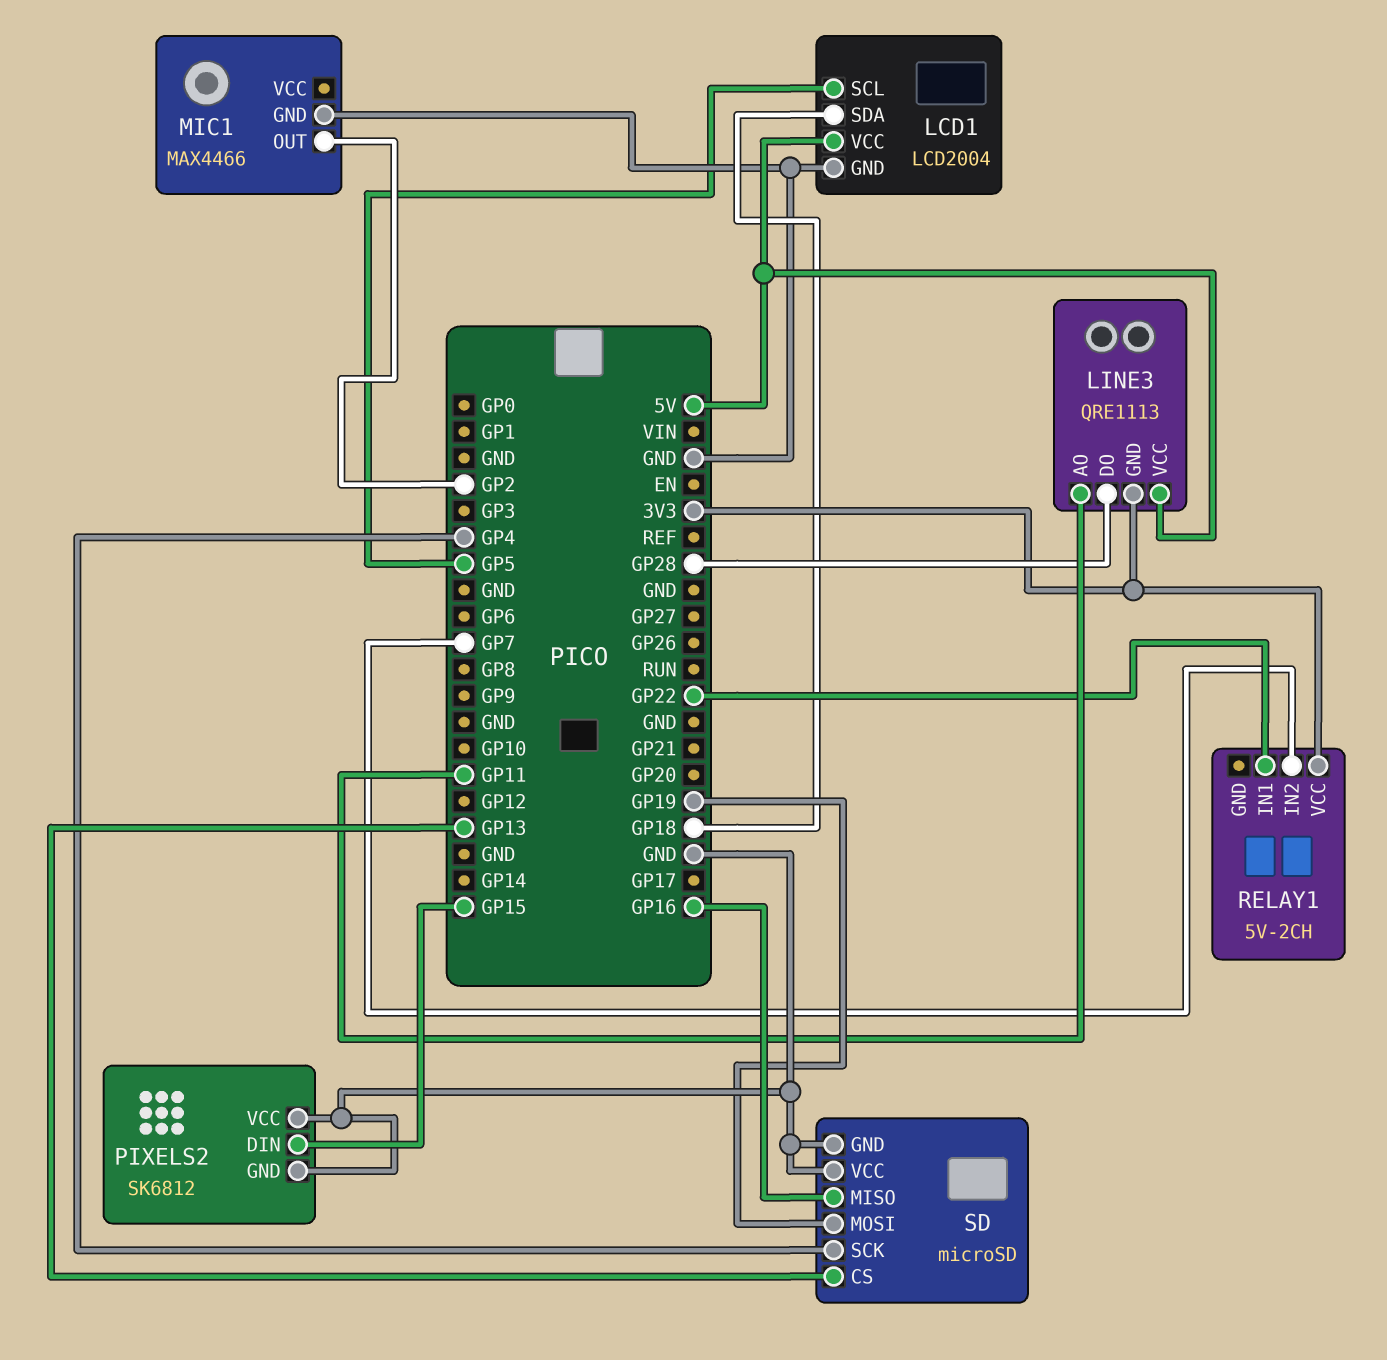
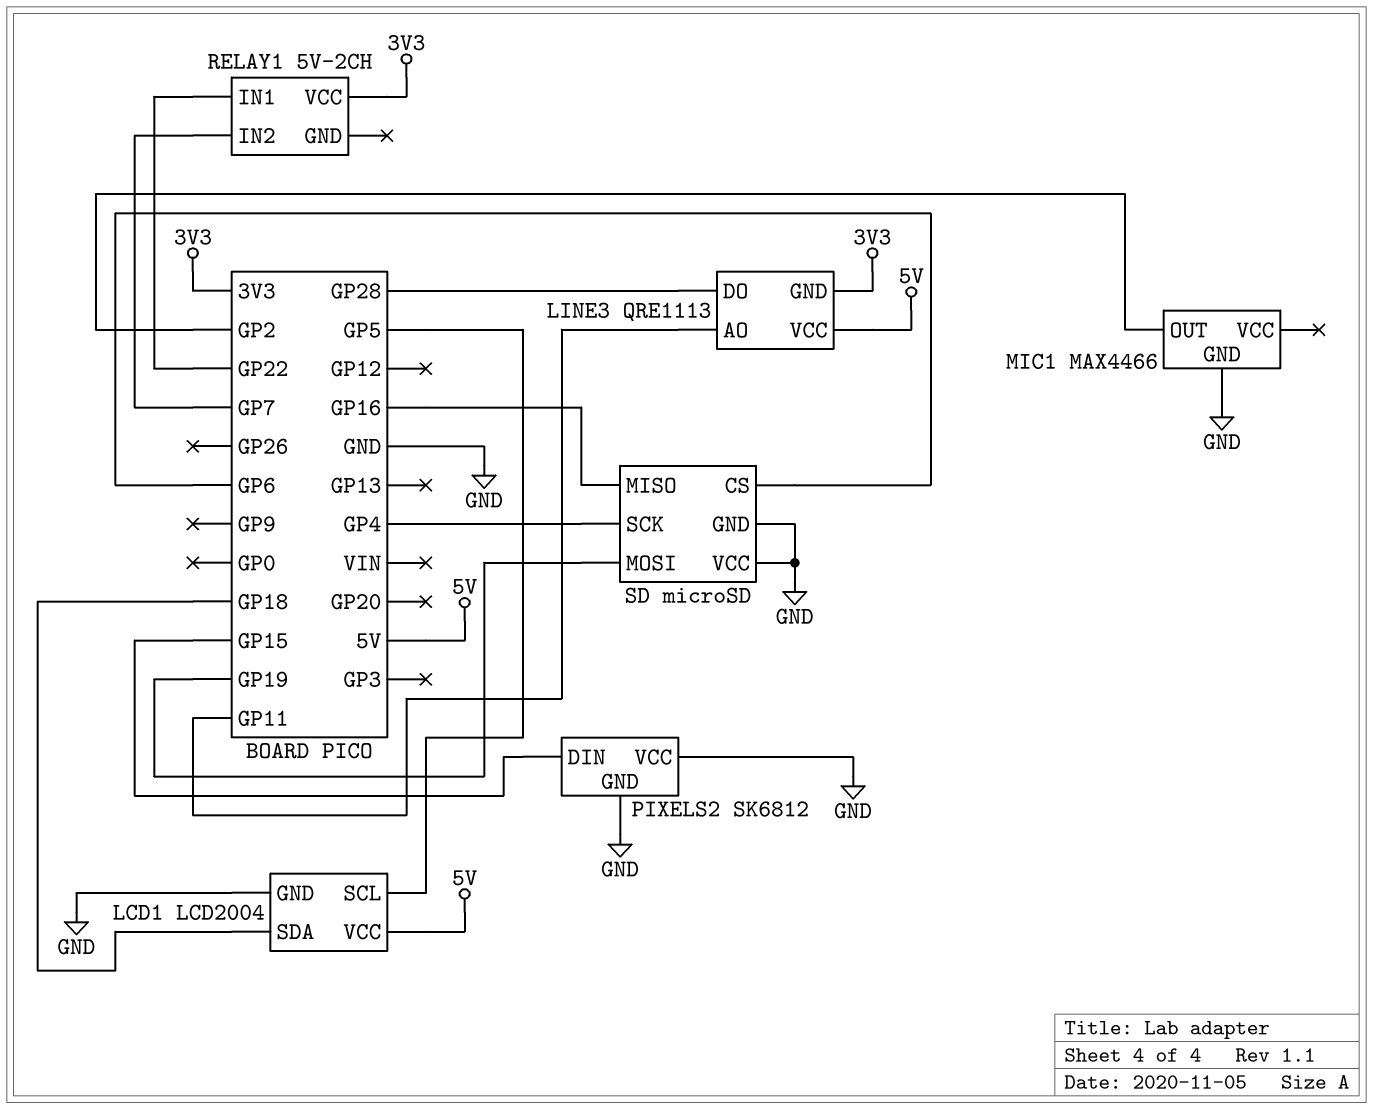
SD pin CS: GP13 -> GP6

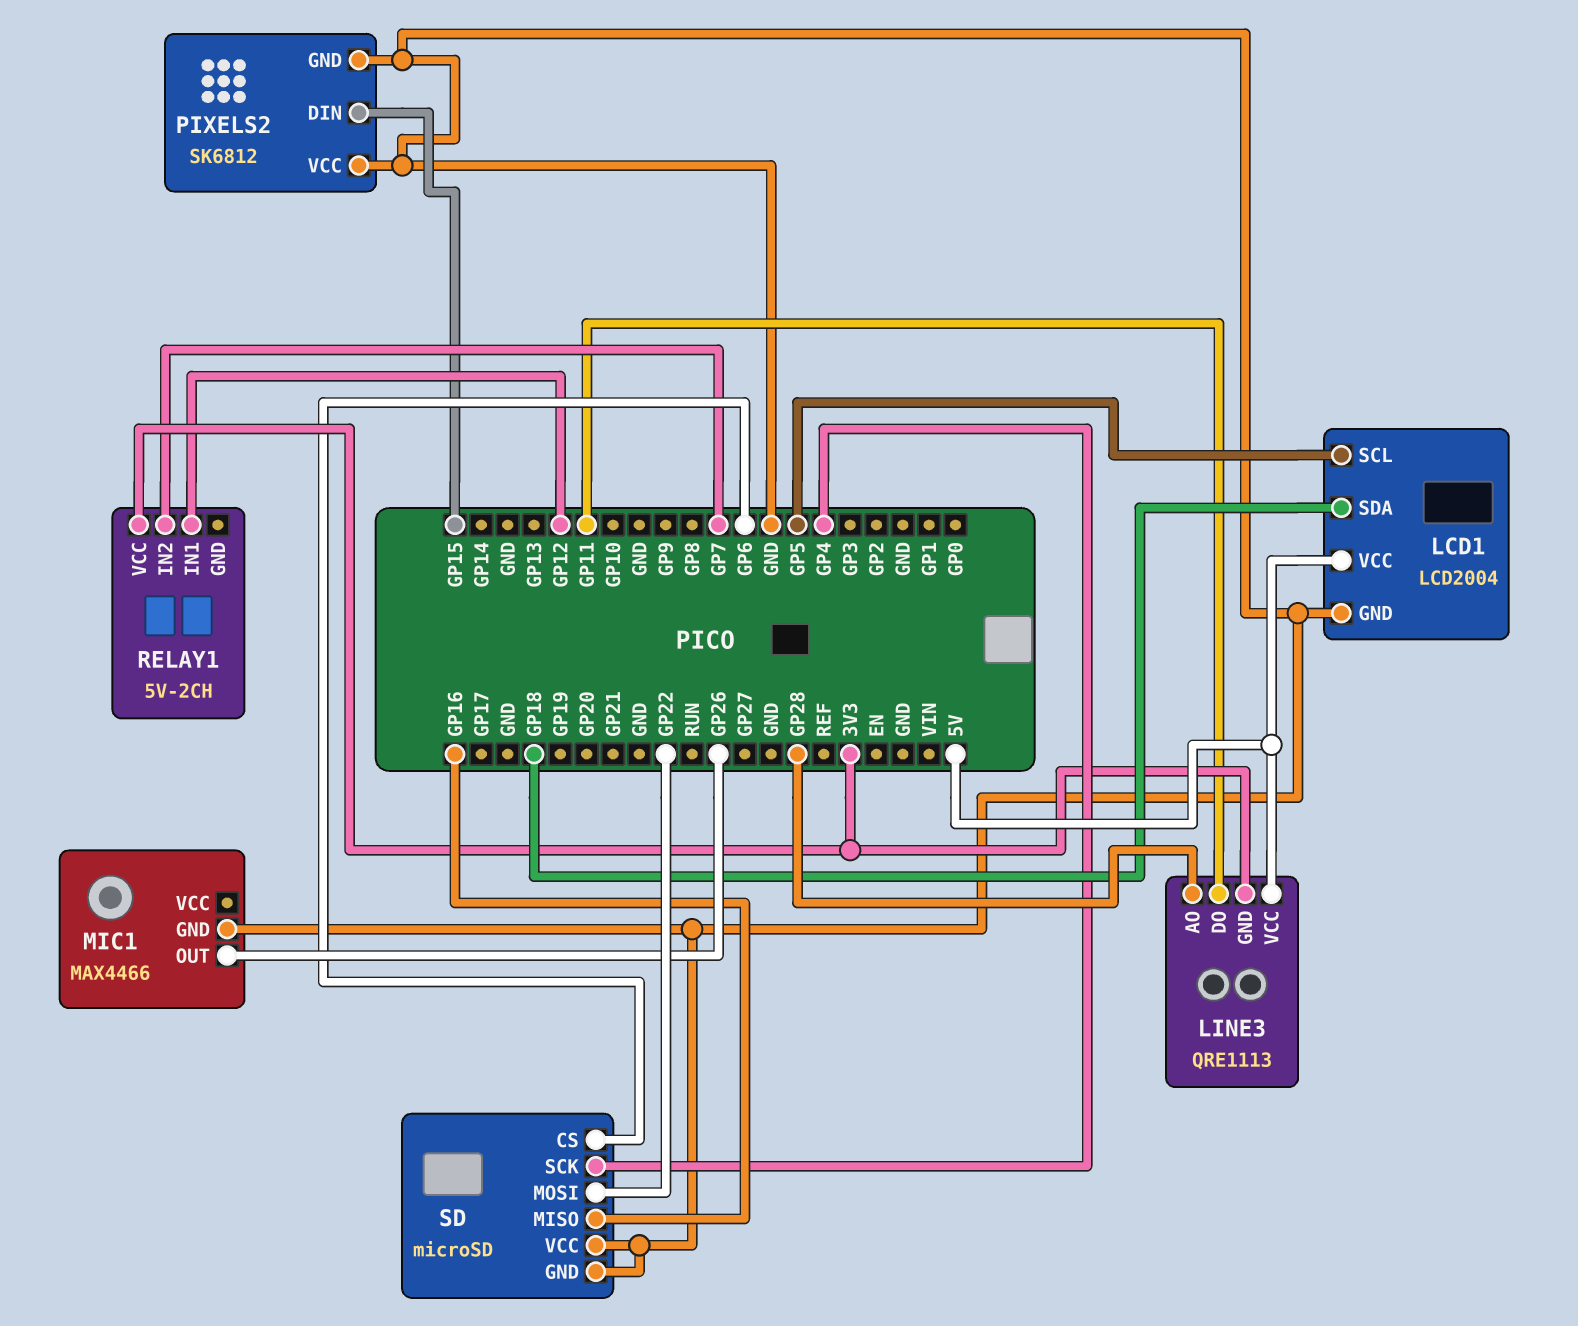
LINE3 pin AO: GP11 -> GP28
LINE3 pin DO: GP28 -> GP11
MIC1 pin OUT: GP2 -> GP26
RELAY1 pin IN1: GP22 -> GP12
SD pin MOSI: GP19 -> GP22

